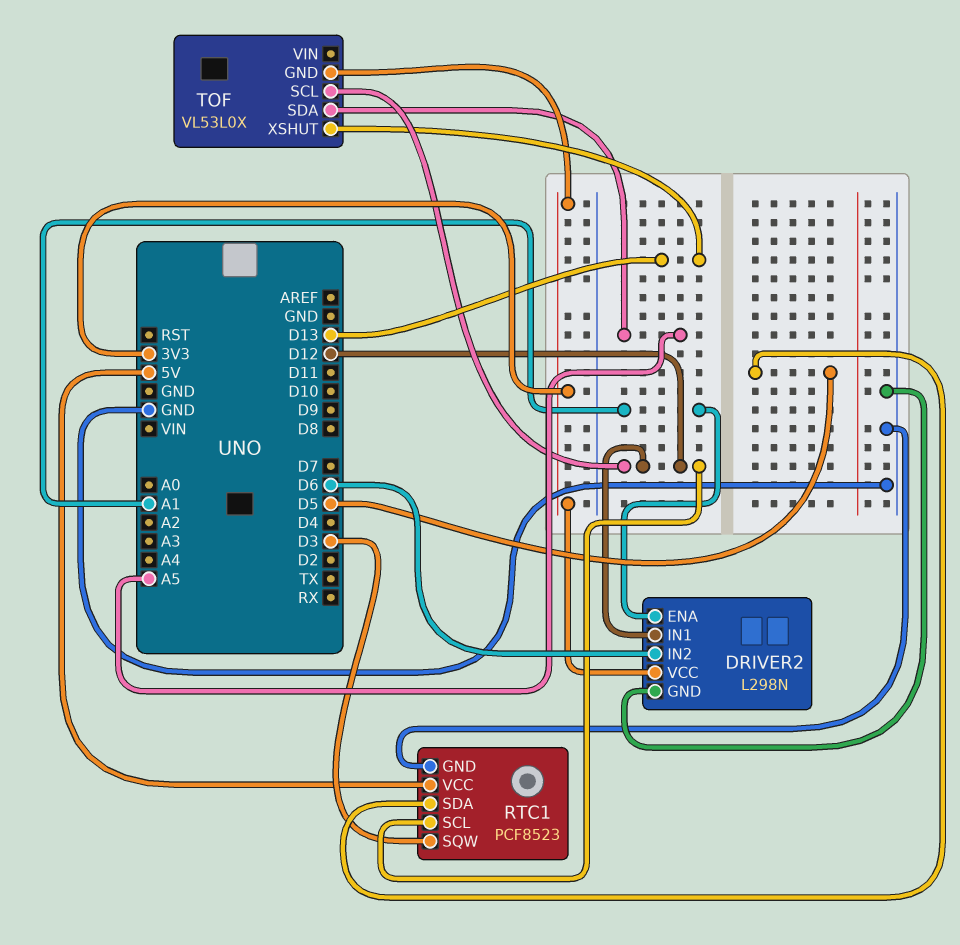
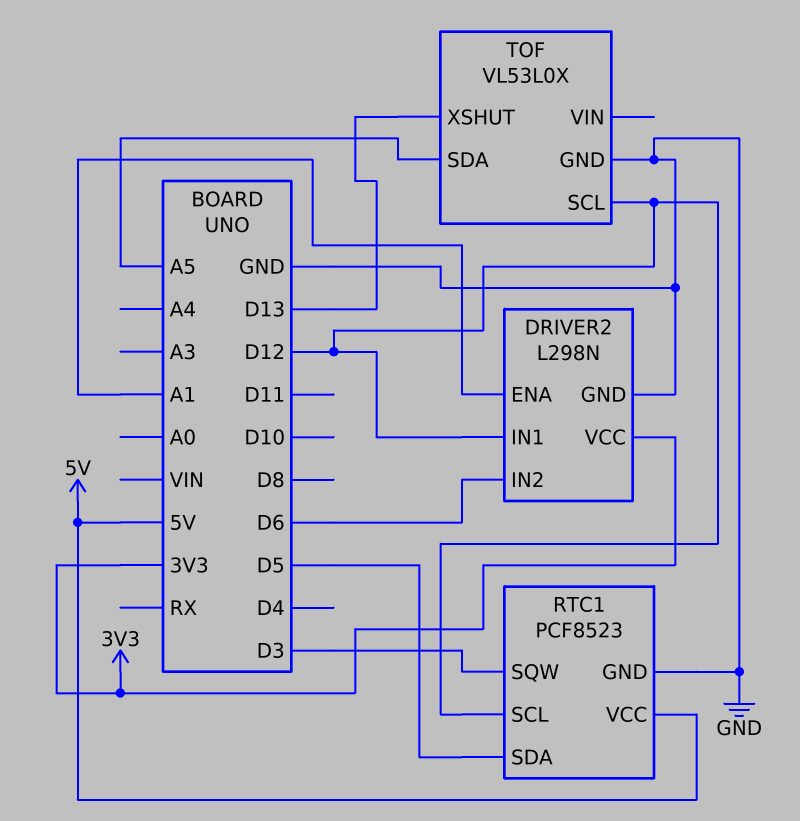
TOF pin GND: 3V3 -> GND

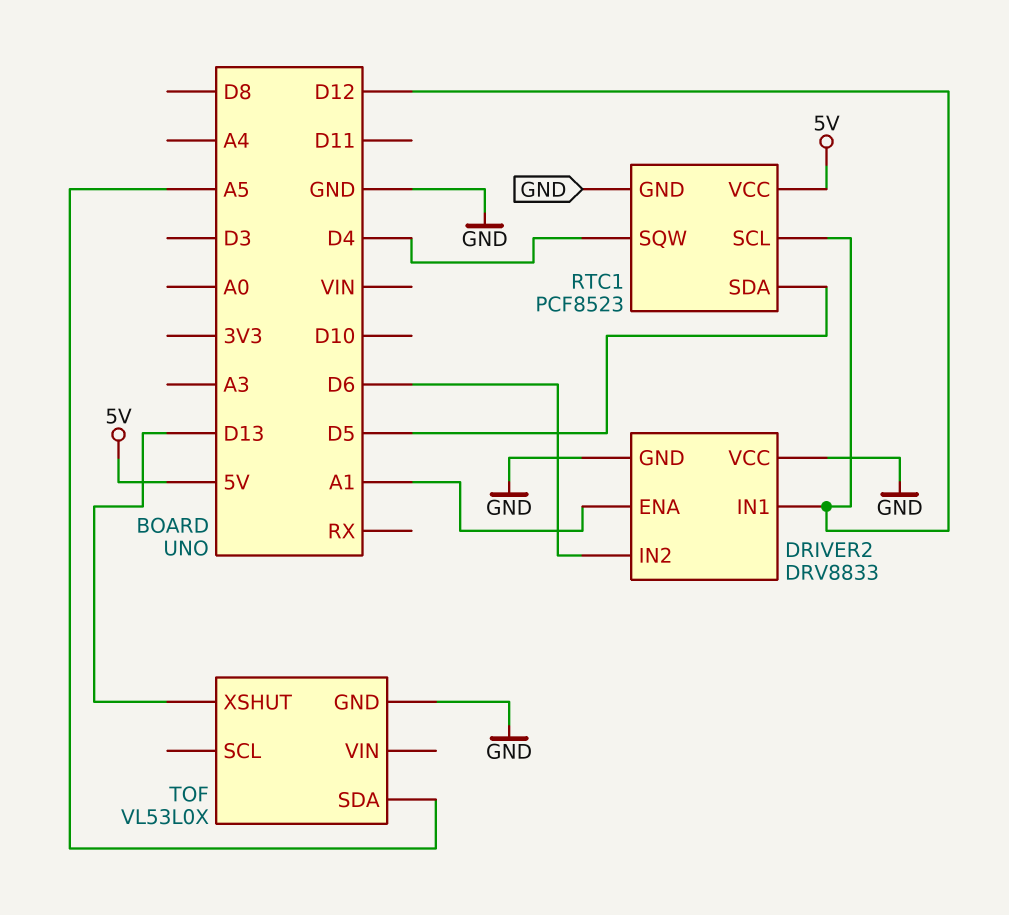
DRIVER2: L298N -> DRV8833
DRIVER2 pin VCC: 3V3 -> GND
RTC1 pin SQW: D3 -> D4
TOF pin SCL: D12 -> none

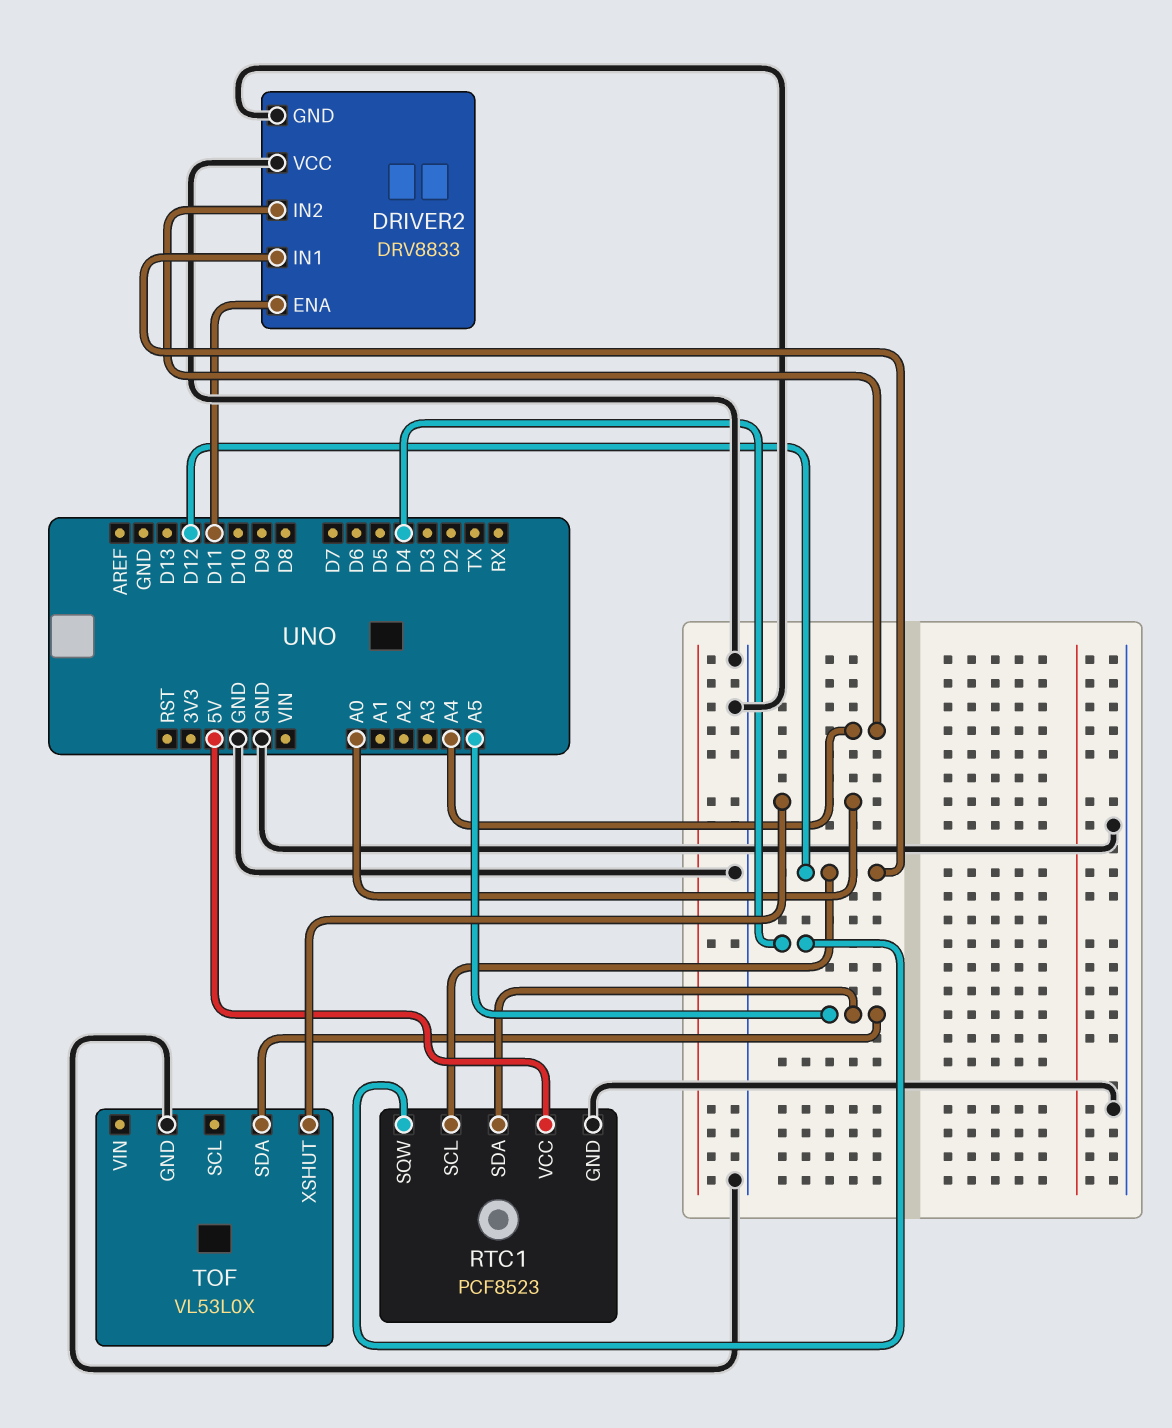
DRIVER2 pin ENA: A1 -> D11
DRIVER2 pin IN2: D6 -> A4
RTC1 pin SDA: D5 -> A5
TOF pin XSHUT: D13 -> A0

